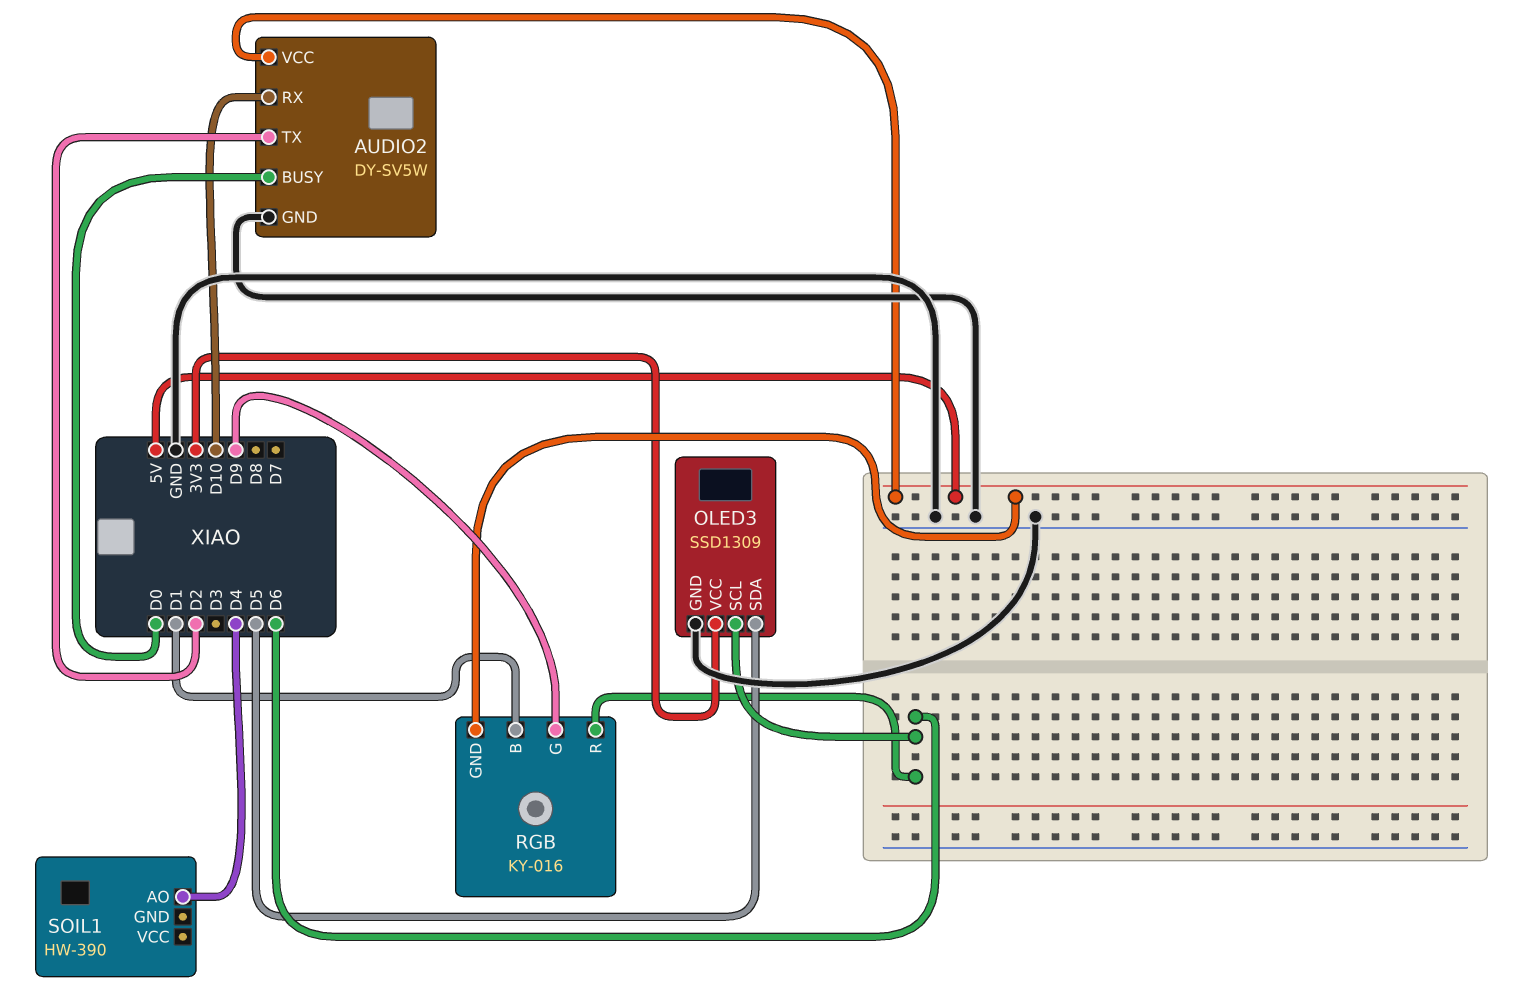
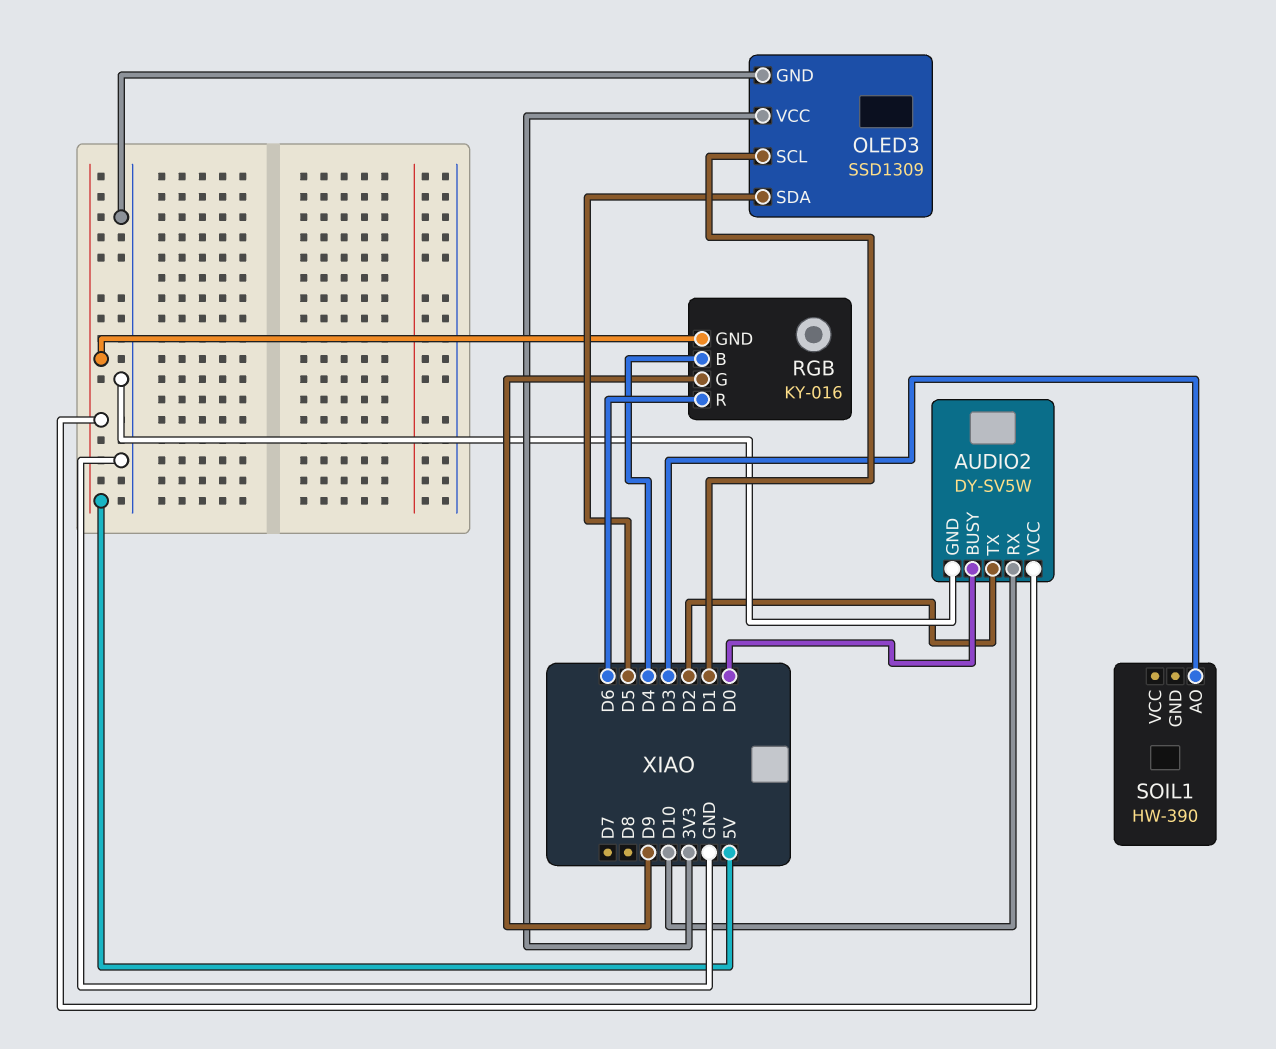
OLED3 pin SCL: D6 -> D1
RGB pin B: D1 -> D4
SOIL1 pin AO: D4 -> D3

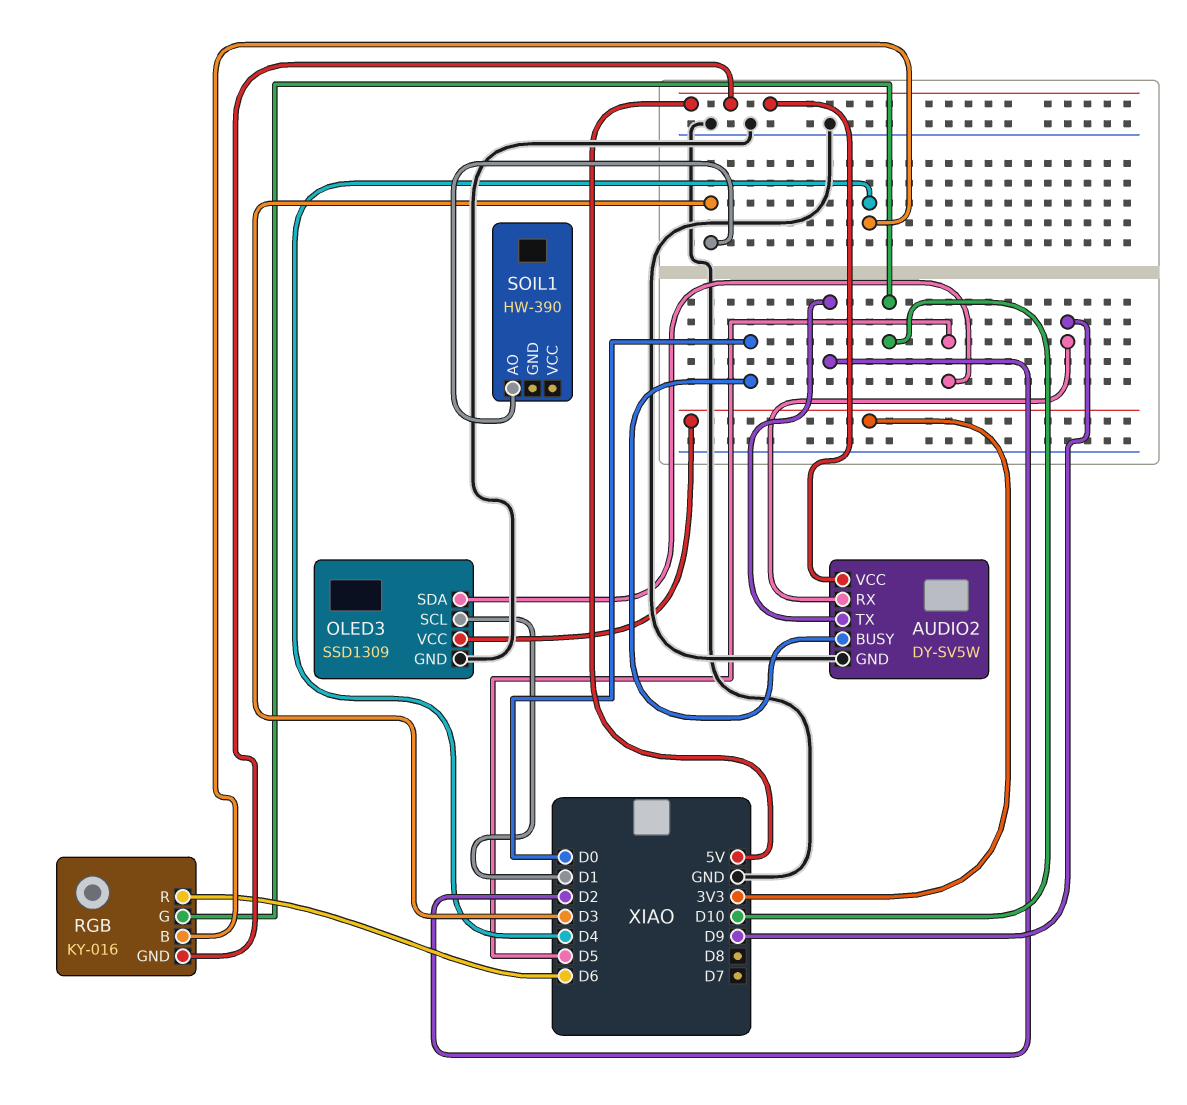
AUDIO2 pin RX: D10 -> D9
RGB pin G: D9 -> D10

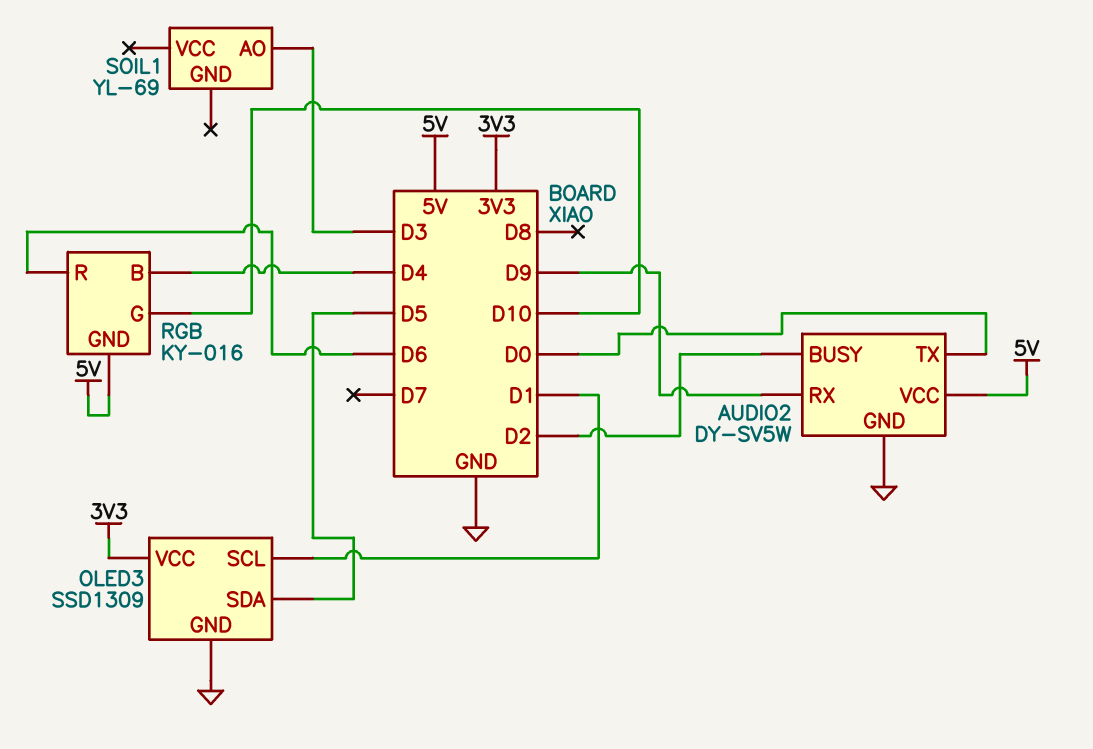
AUDIO2 pin BUSY: D0 -> D2
AUDIO2 pin TX: D2 -> D0
SOIL1: HW-390 -> YL-69

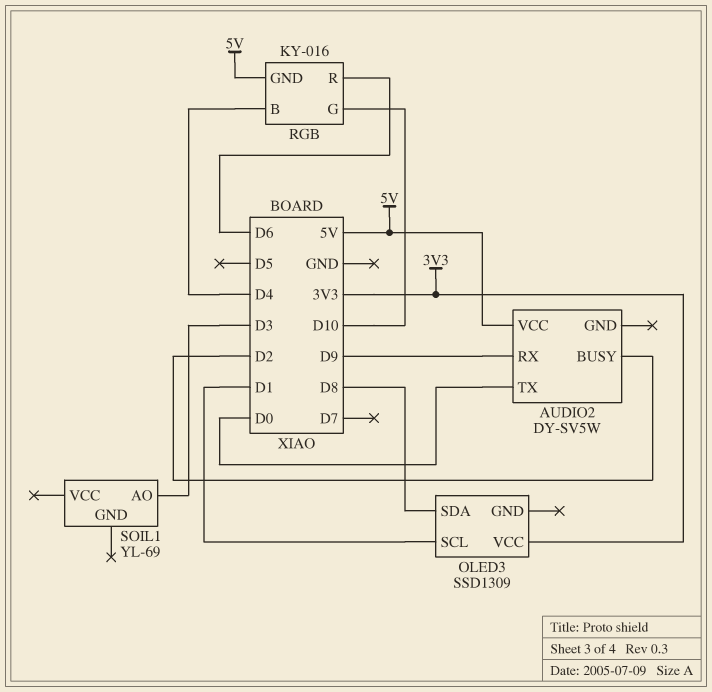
AUDIO2 pin GND: GND -> none
OLED3 pin GND: GND -> none
OLED3 pin SDA: D5 -> D8

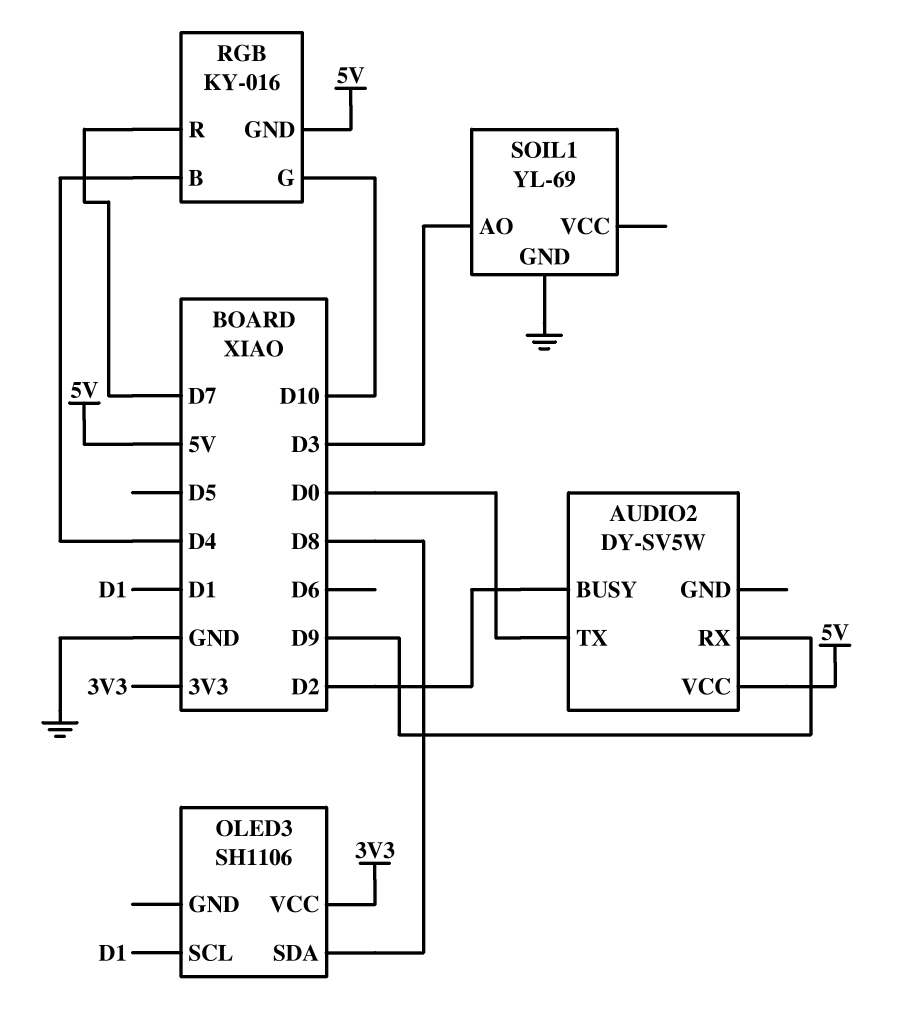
OLED3: SSD1309 -> SH1106
RGB pin R: D6 -> D7
SOIL1 pin GND: none -> GND

